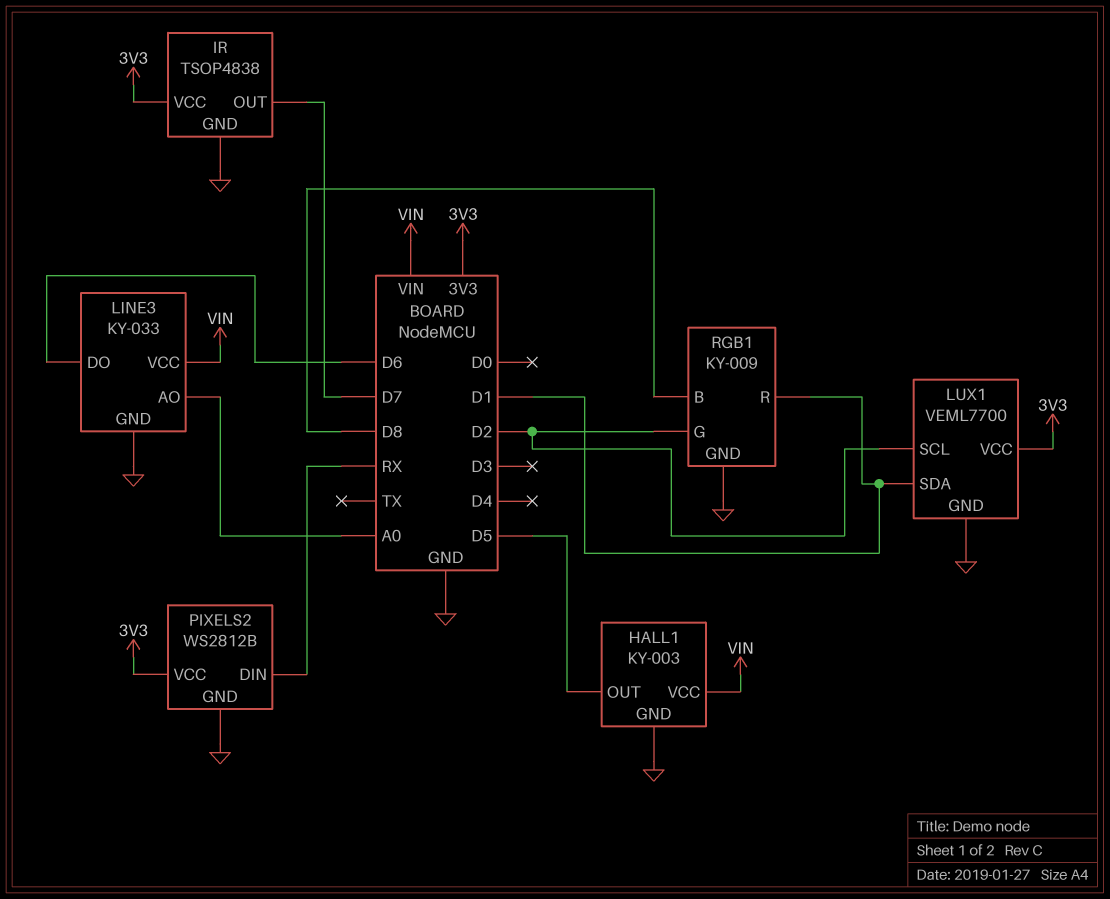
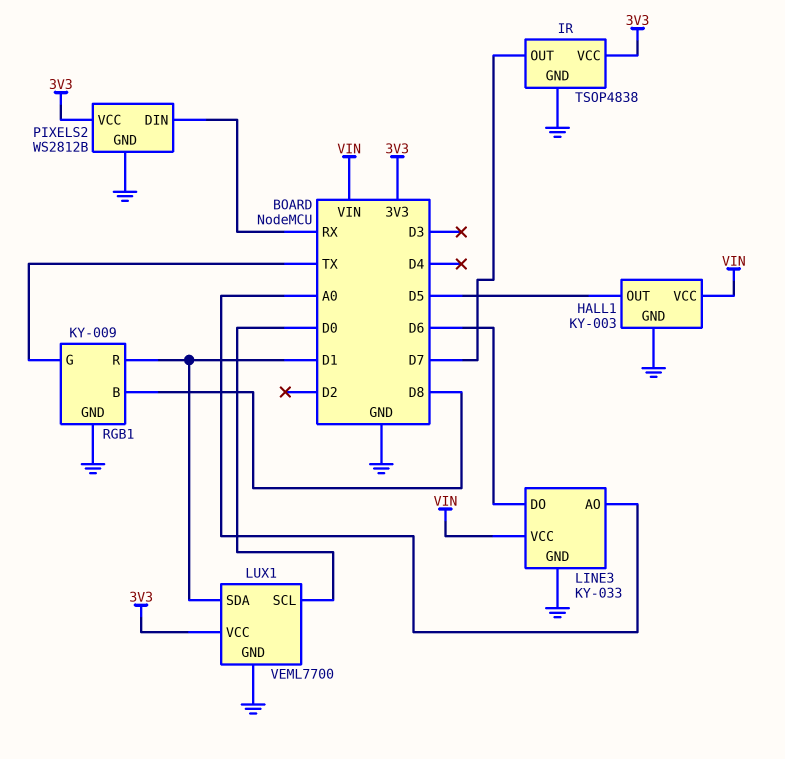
LUX1 pin SCL: D2 -> D0
RGB1 pin G: D2 -> TX

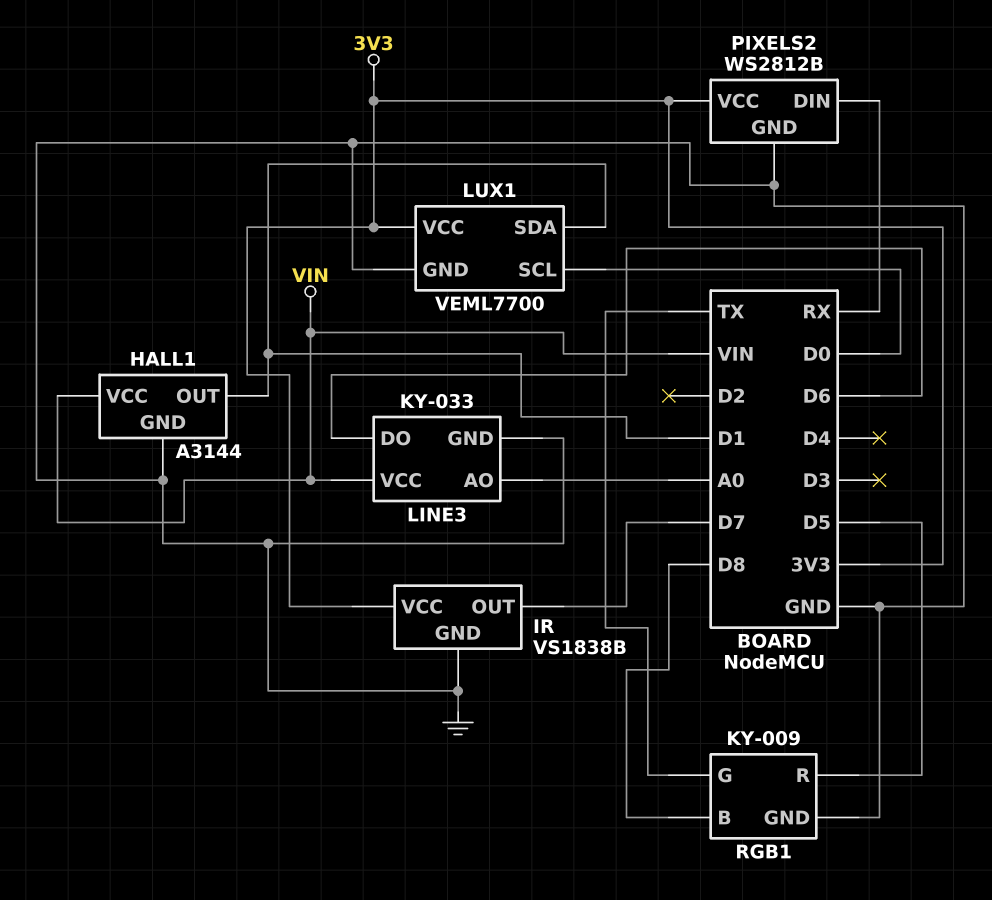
HALL1: KY-003 -> A3144
HALL1 pin OUT: D5 -> D1
IR: TSOP4838 -> VS1838B
RGB1 pin R: D1 -> D5

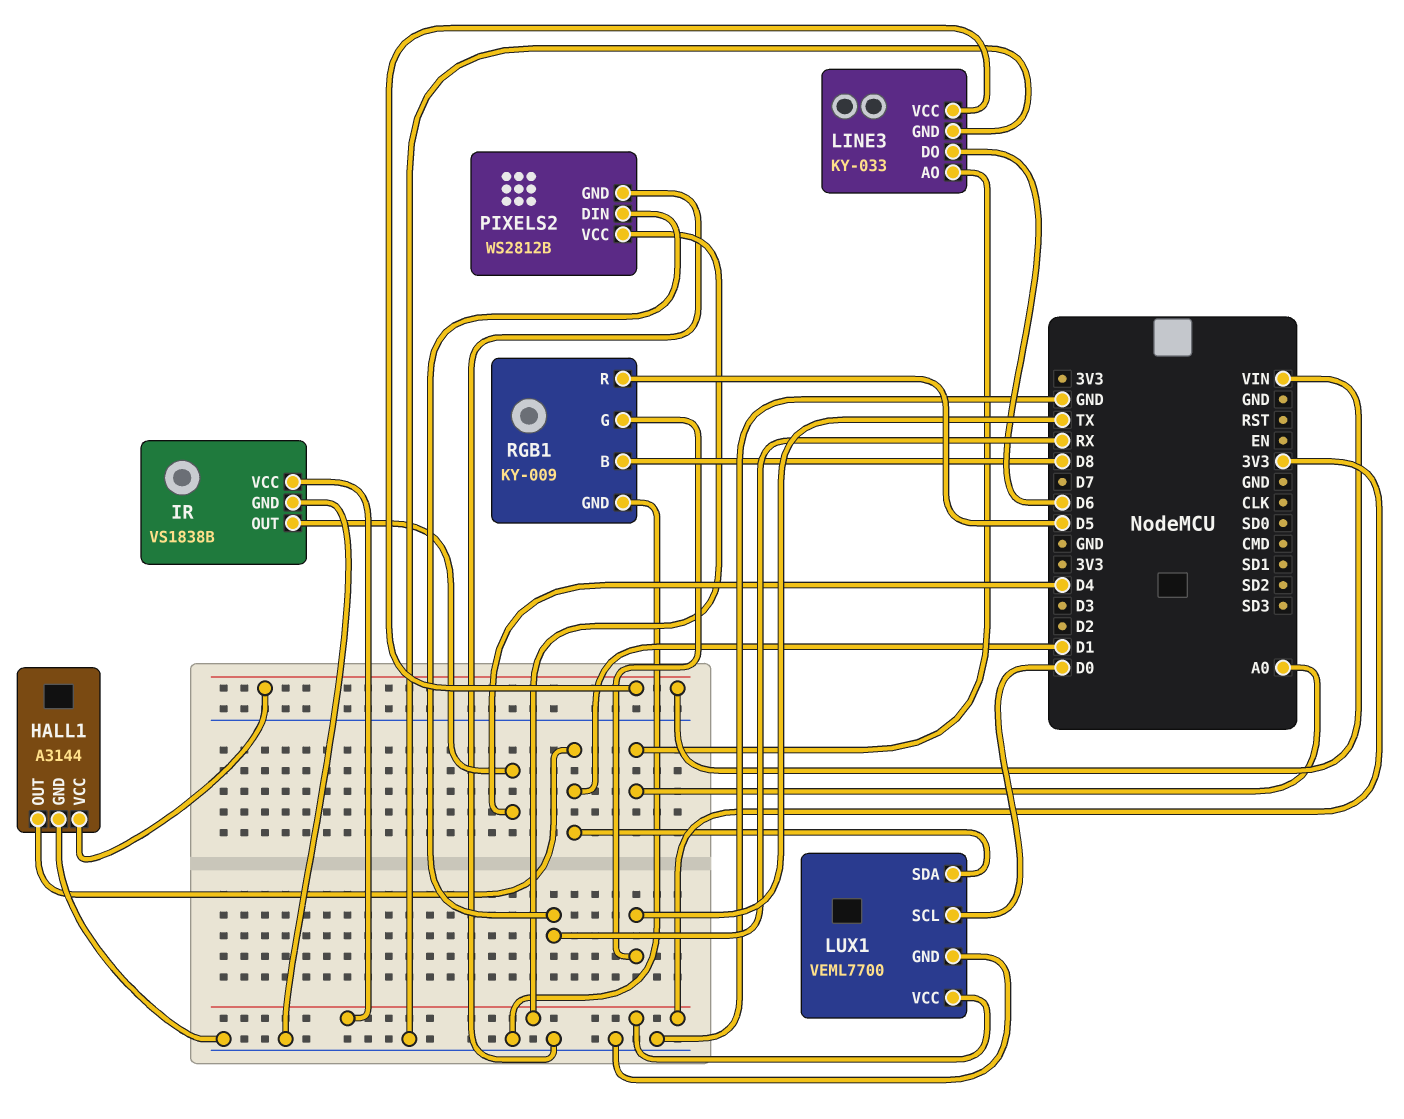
IR pin OUT: D7 -> D4

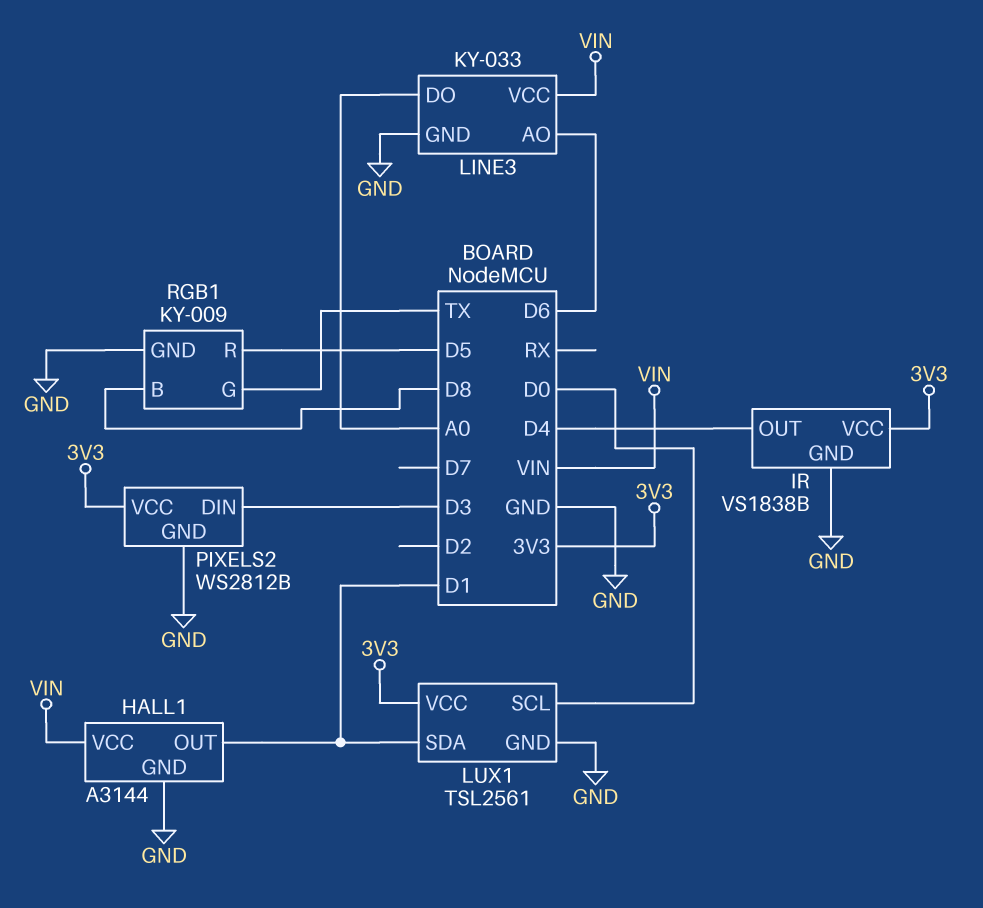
LINE3 pin AO: A0 -> D6
LINE3 pin DO: D6 -> A0
LUX1: VEML7700 -> TSL2561
PIXELS2 pin DIN: RX -> D3

